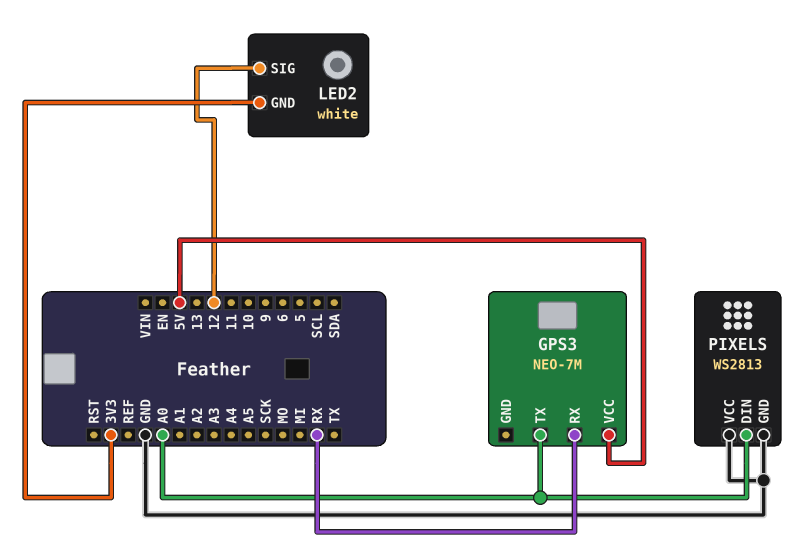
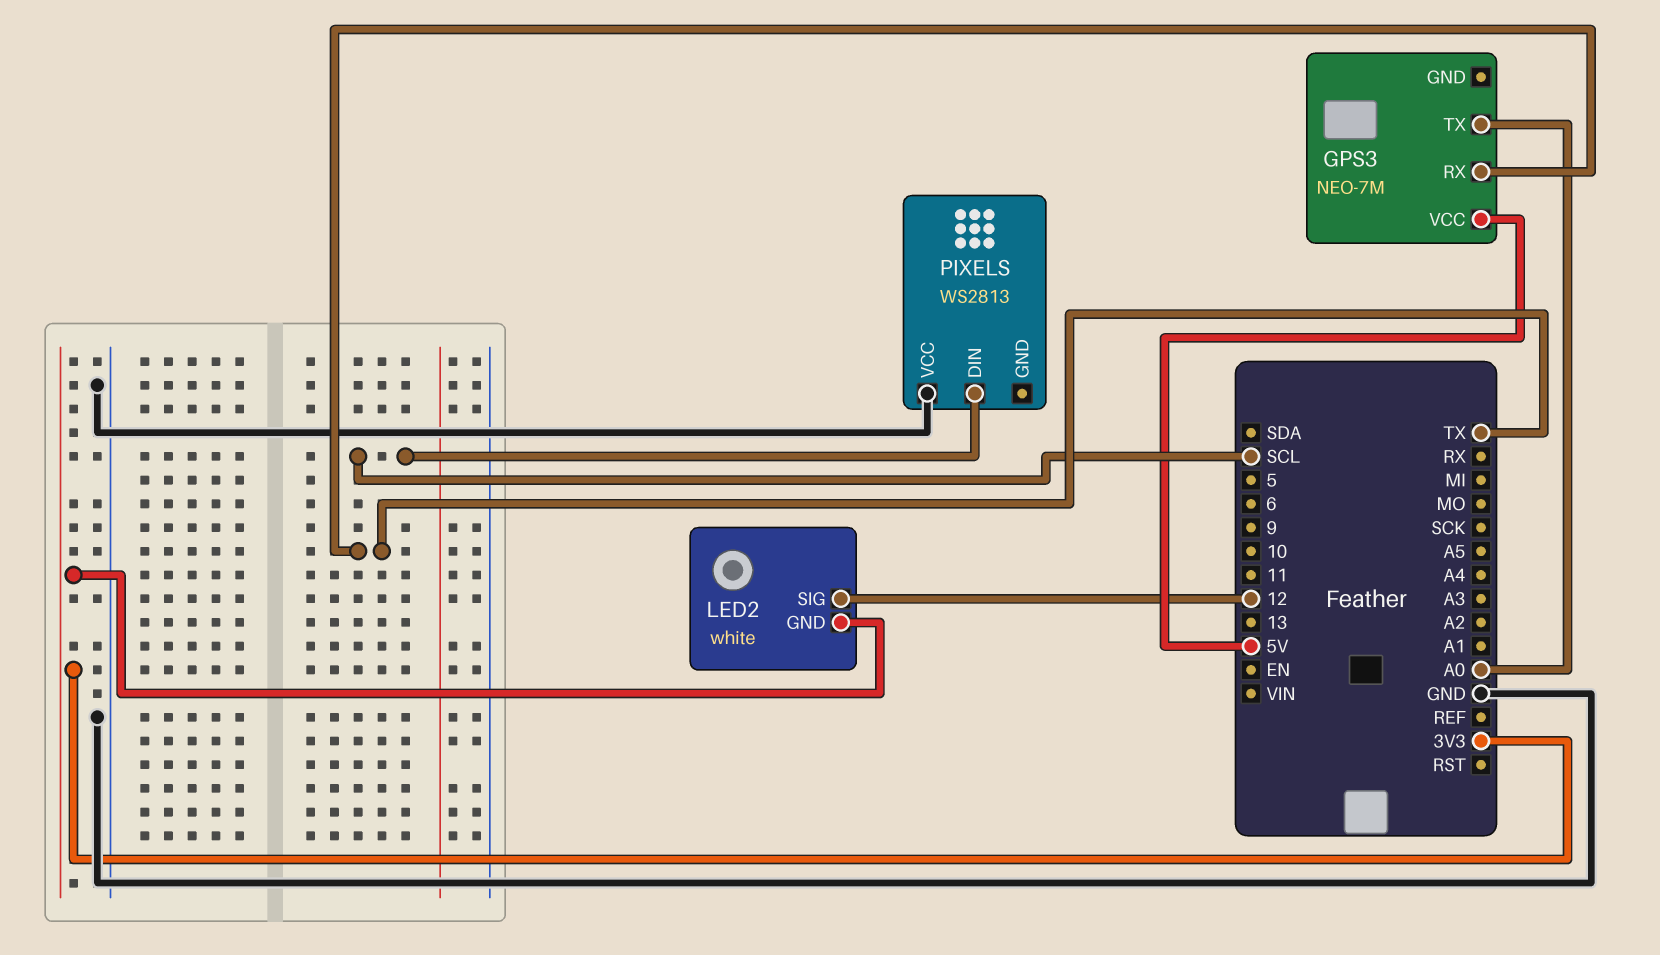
GPS3 pin RX: RX -> TX
PIXELS pin DIN: A0 -> SCL
PIXELS pin GND: GND -> none

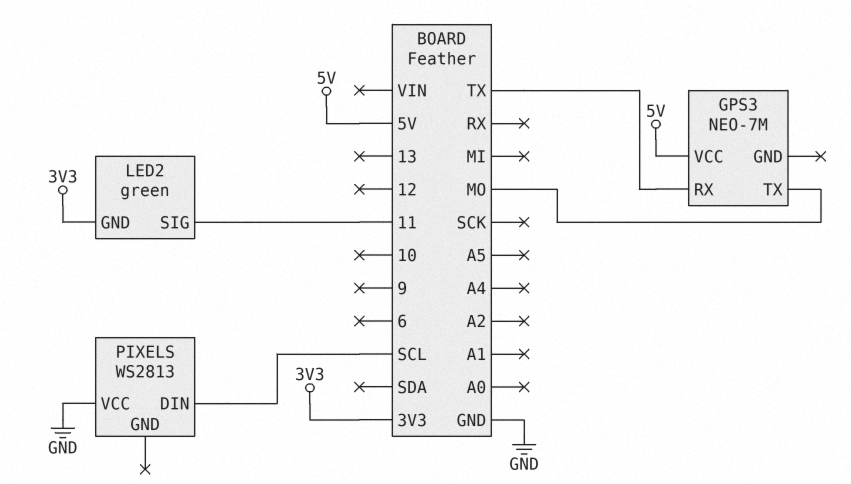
GPS3 pin TX: A0 -> MO
LED2: white -> green
LED2 pin SIG: 12 -> 11

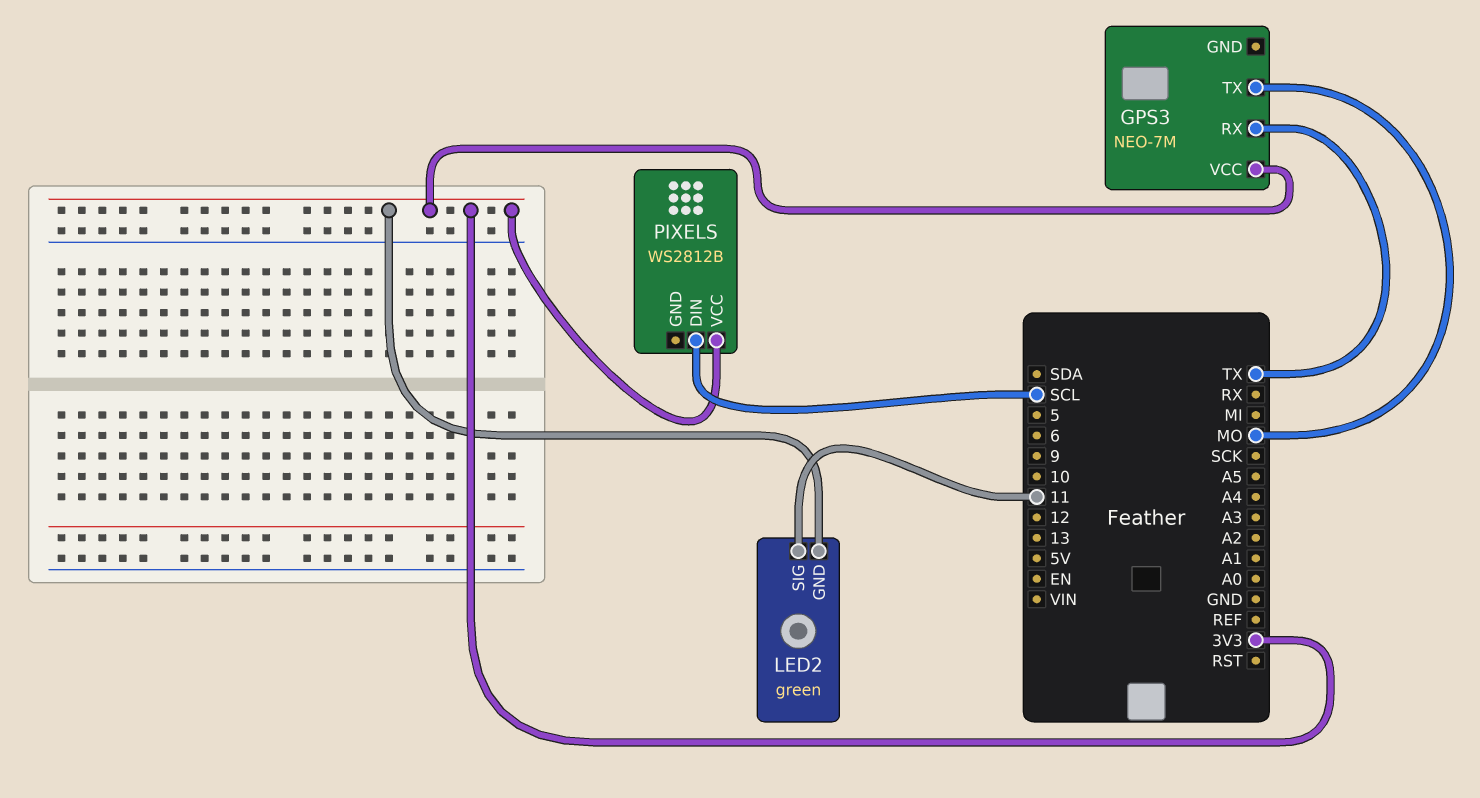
GPS3 pin VCC: 5V -> 3V3
PIXELS: WS2813 -> WS2812B
PIXELS pin VCC: GND -> 3V3

